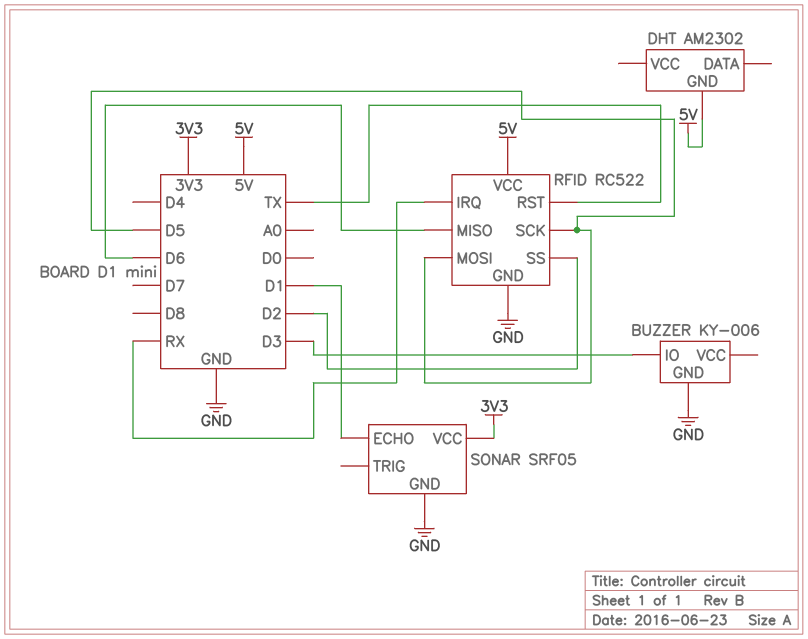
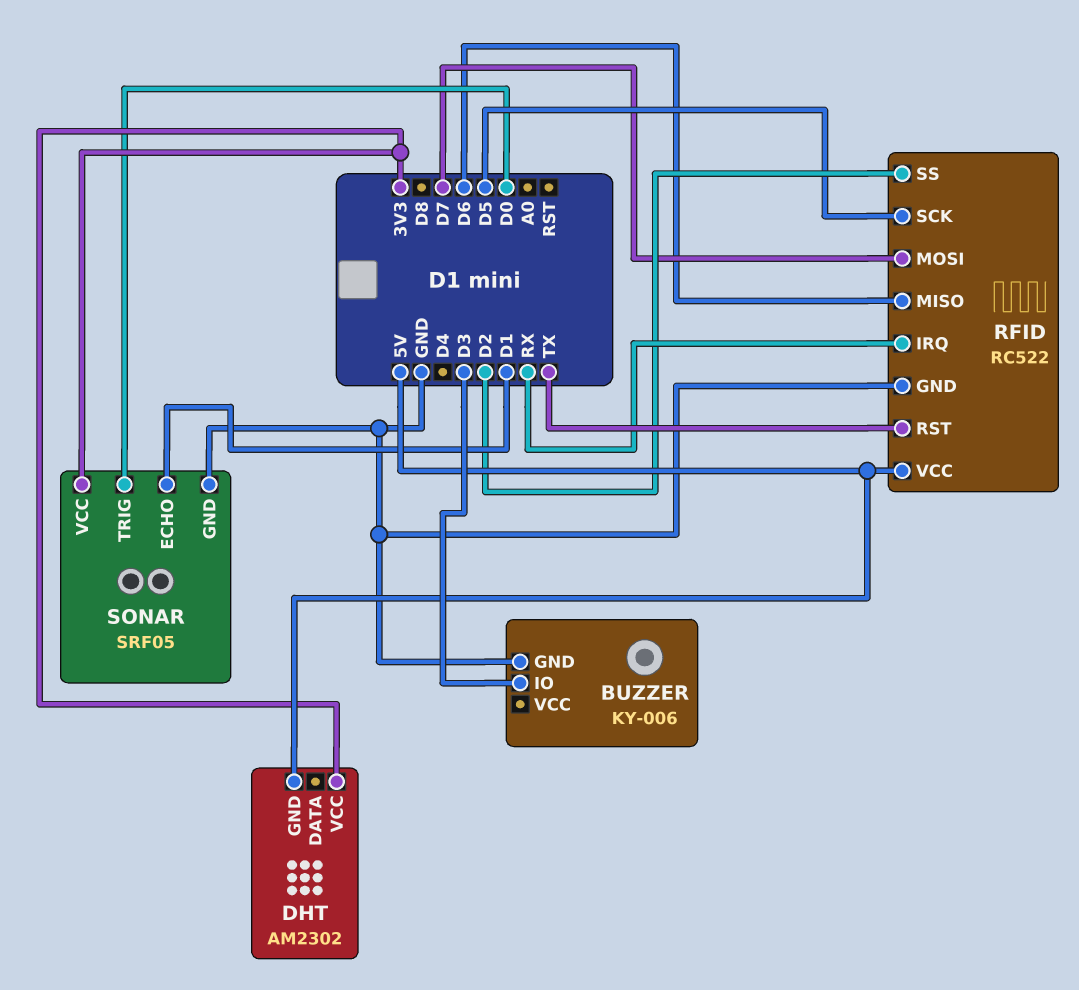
DHT pin VCC: none -> 3V3
RFID pin MOSI: D5 -> D7
SONAR pin TRIG: none -> D0

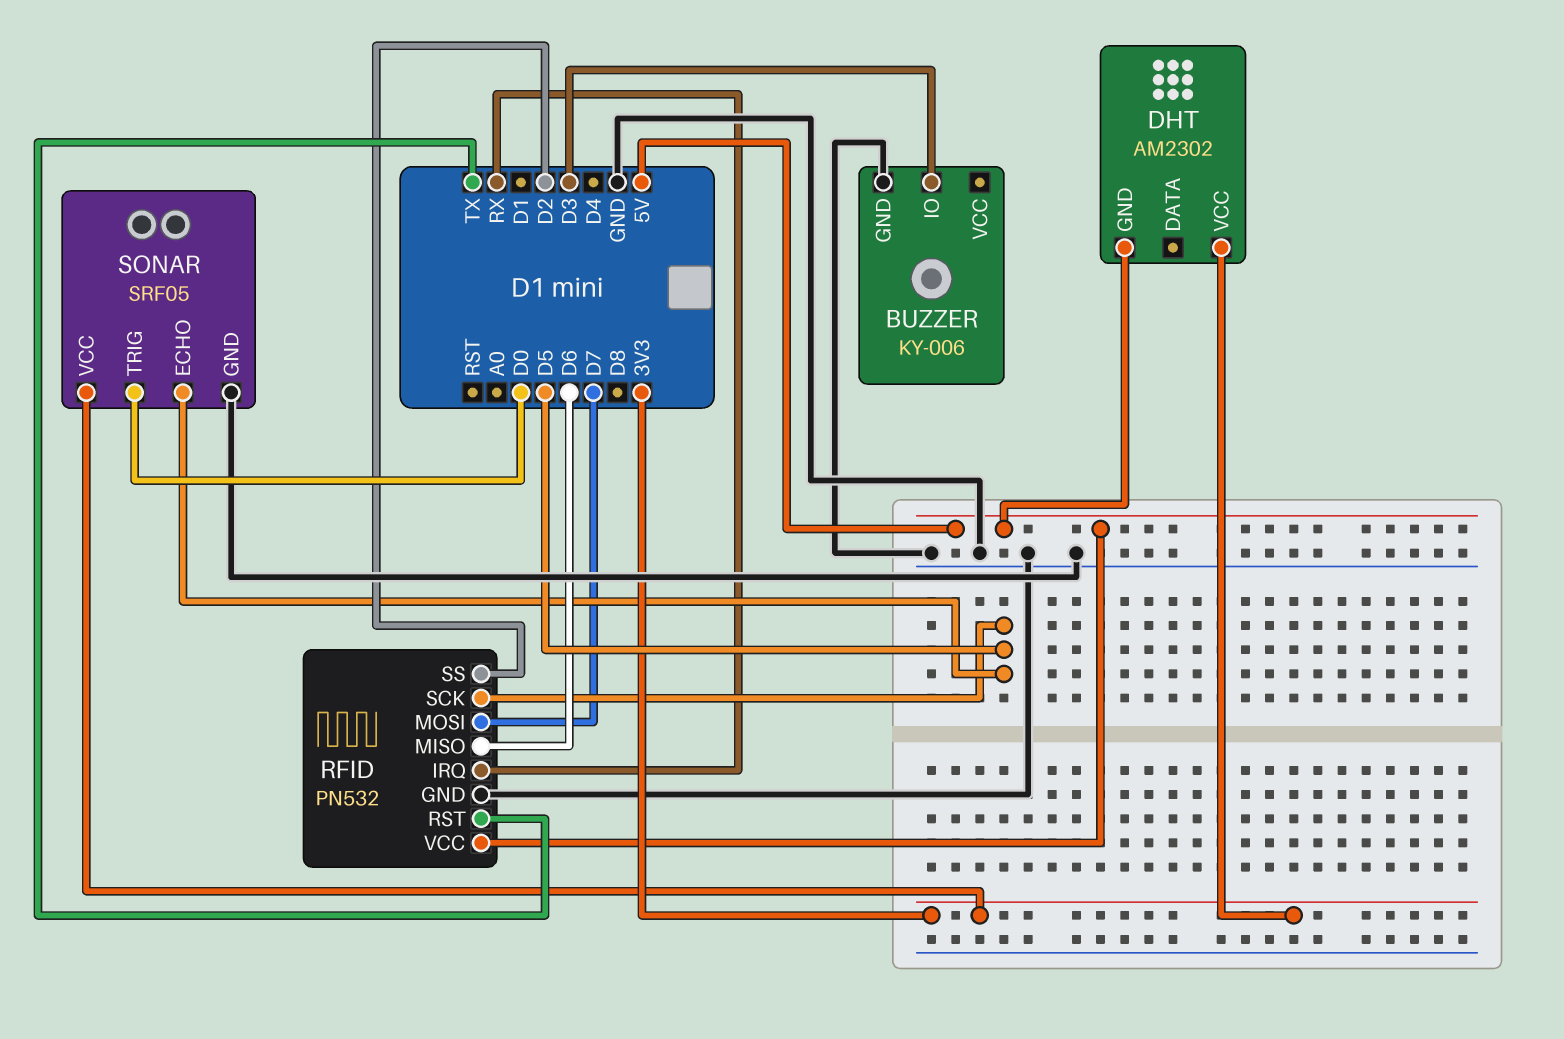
RFID: RC522 -> PN532
SONAR pin ECHO: D1 -> D5

